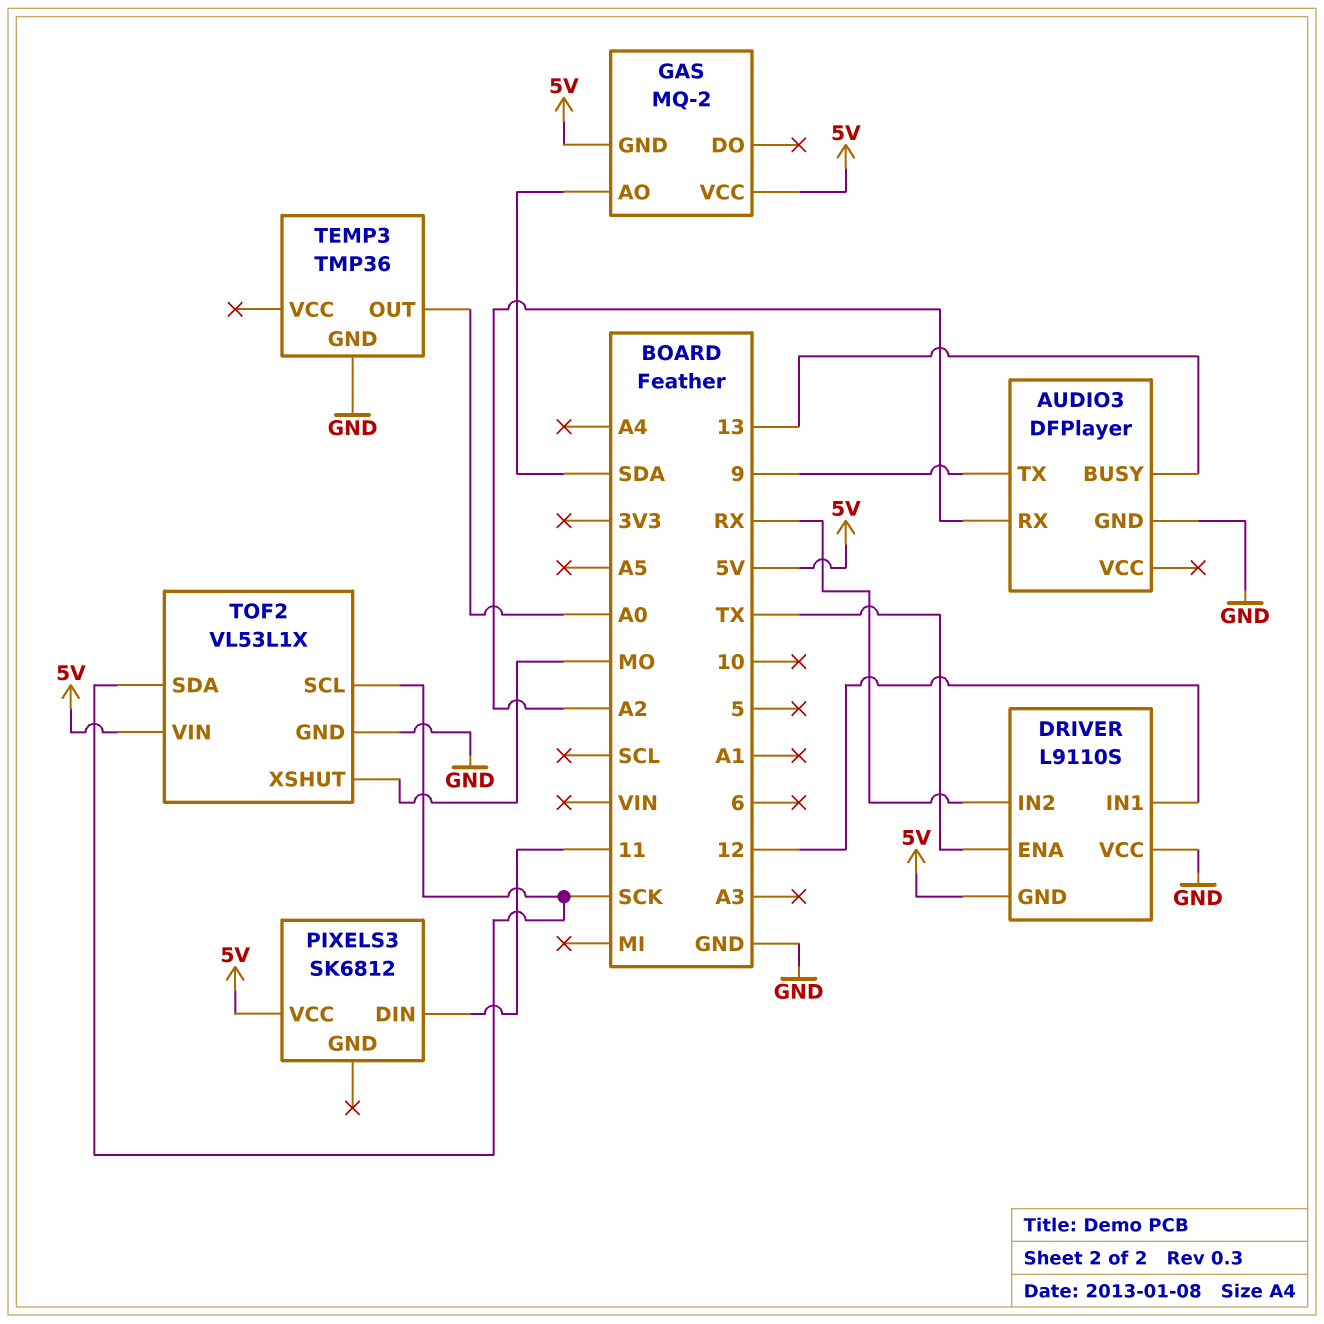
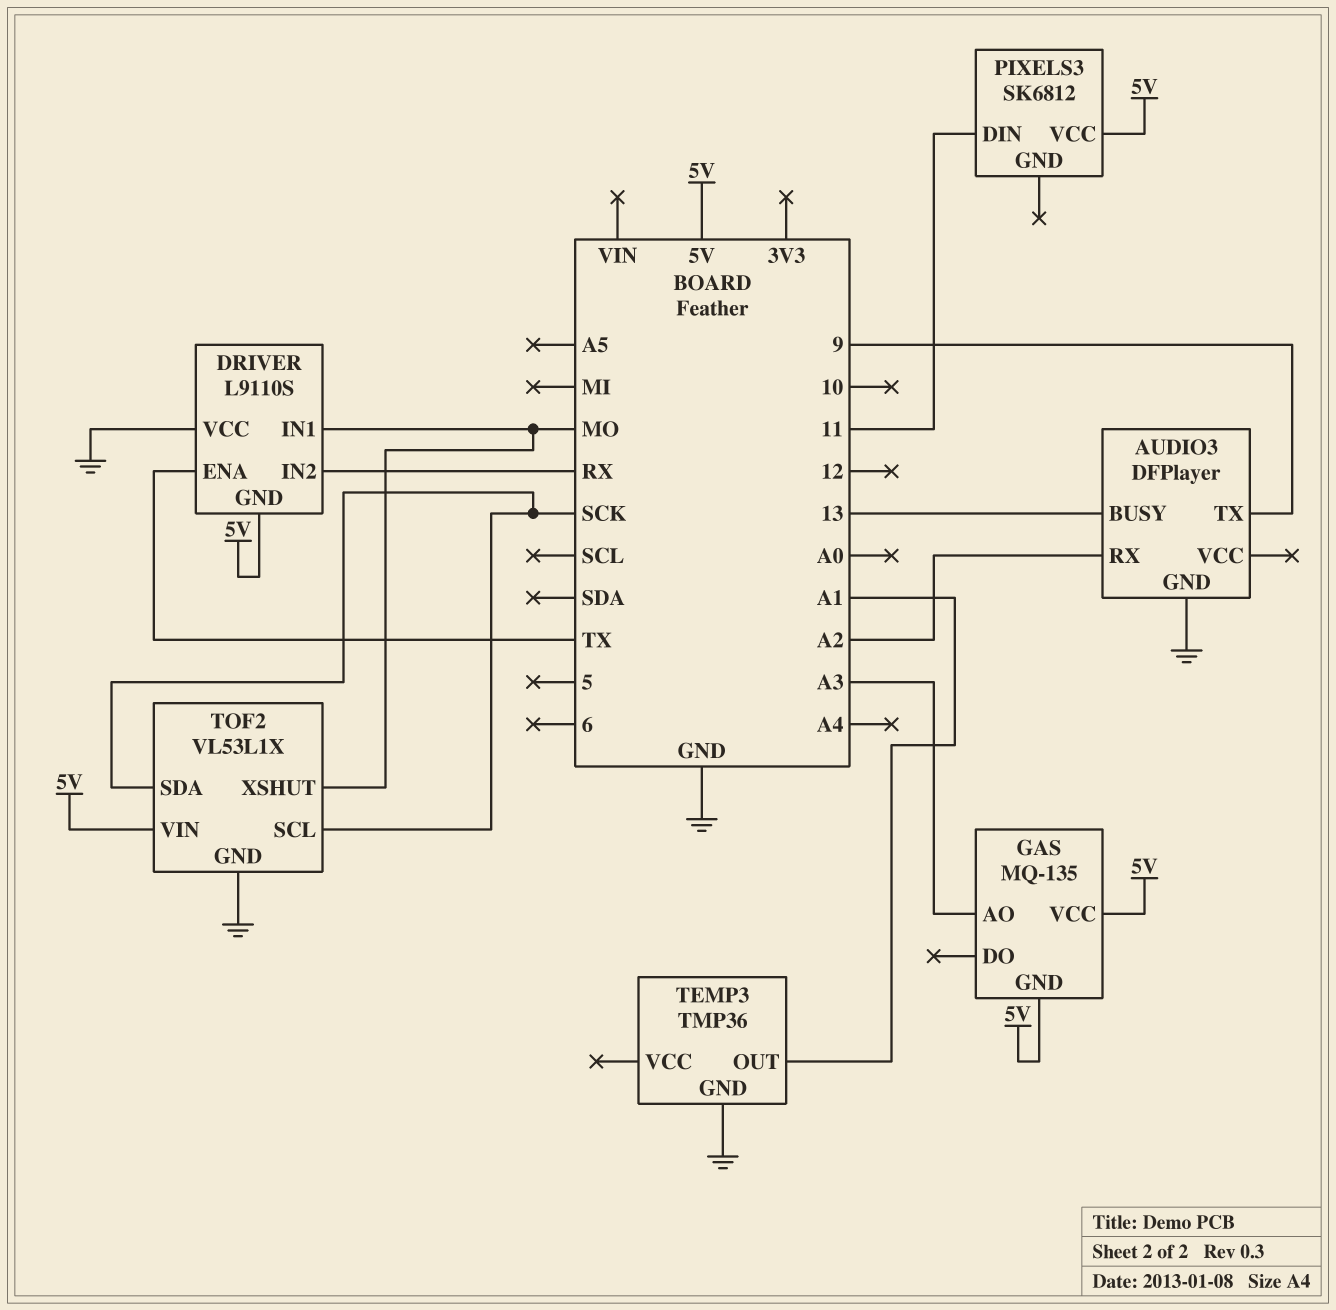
DRIVER pin IN1: 12 -> MO
GAS: MQ-2 -> MQ-135
GAS pin AO: SDA -> A3
TEMP3 pin OUT: A0 -> A1

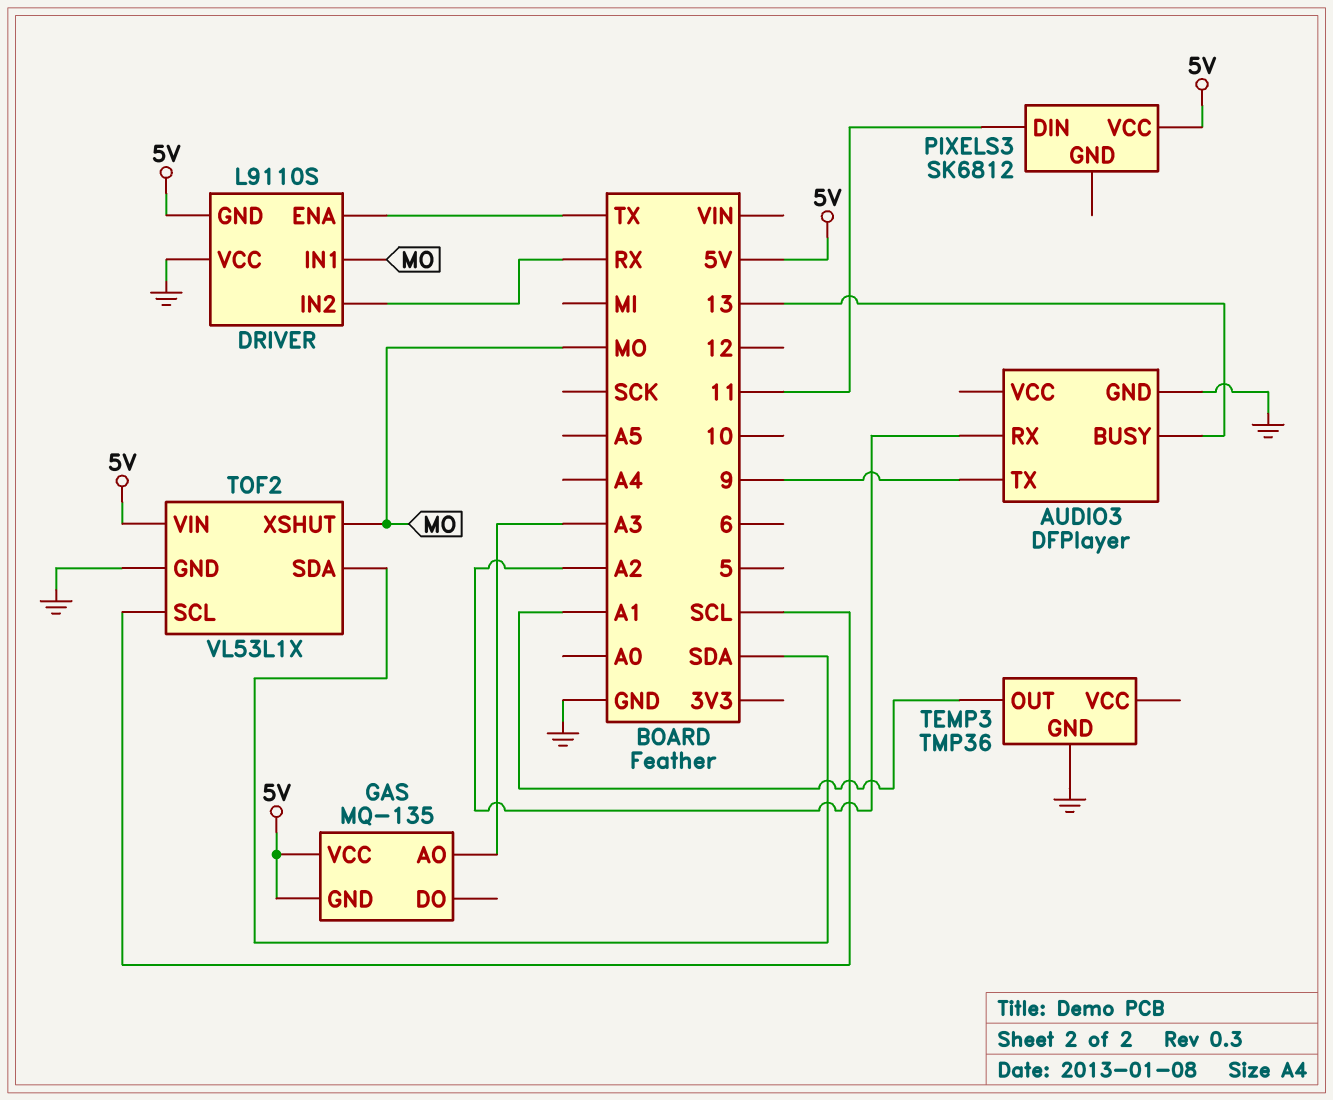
TOF2 pin SCL: SCK -> SCL
TOF2 pin SDA: SCK -> SDA

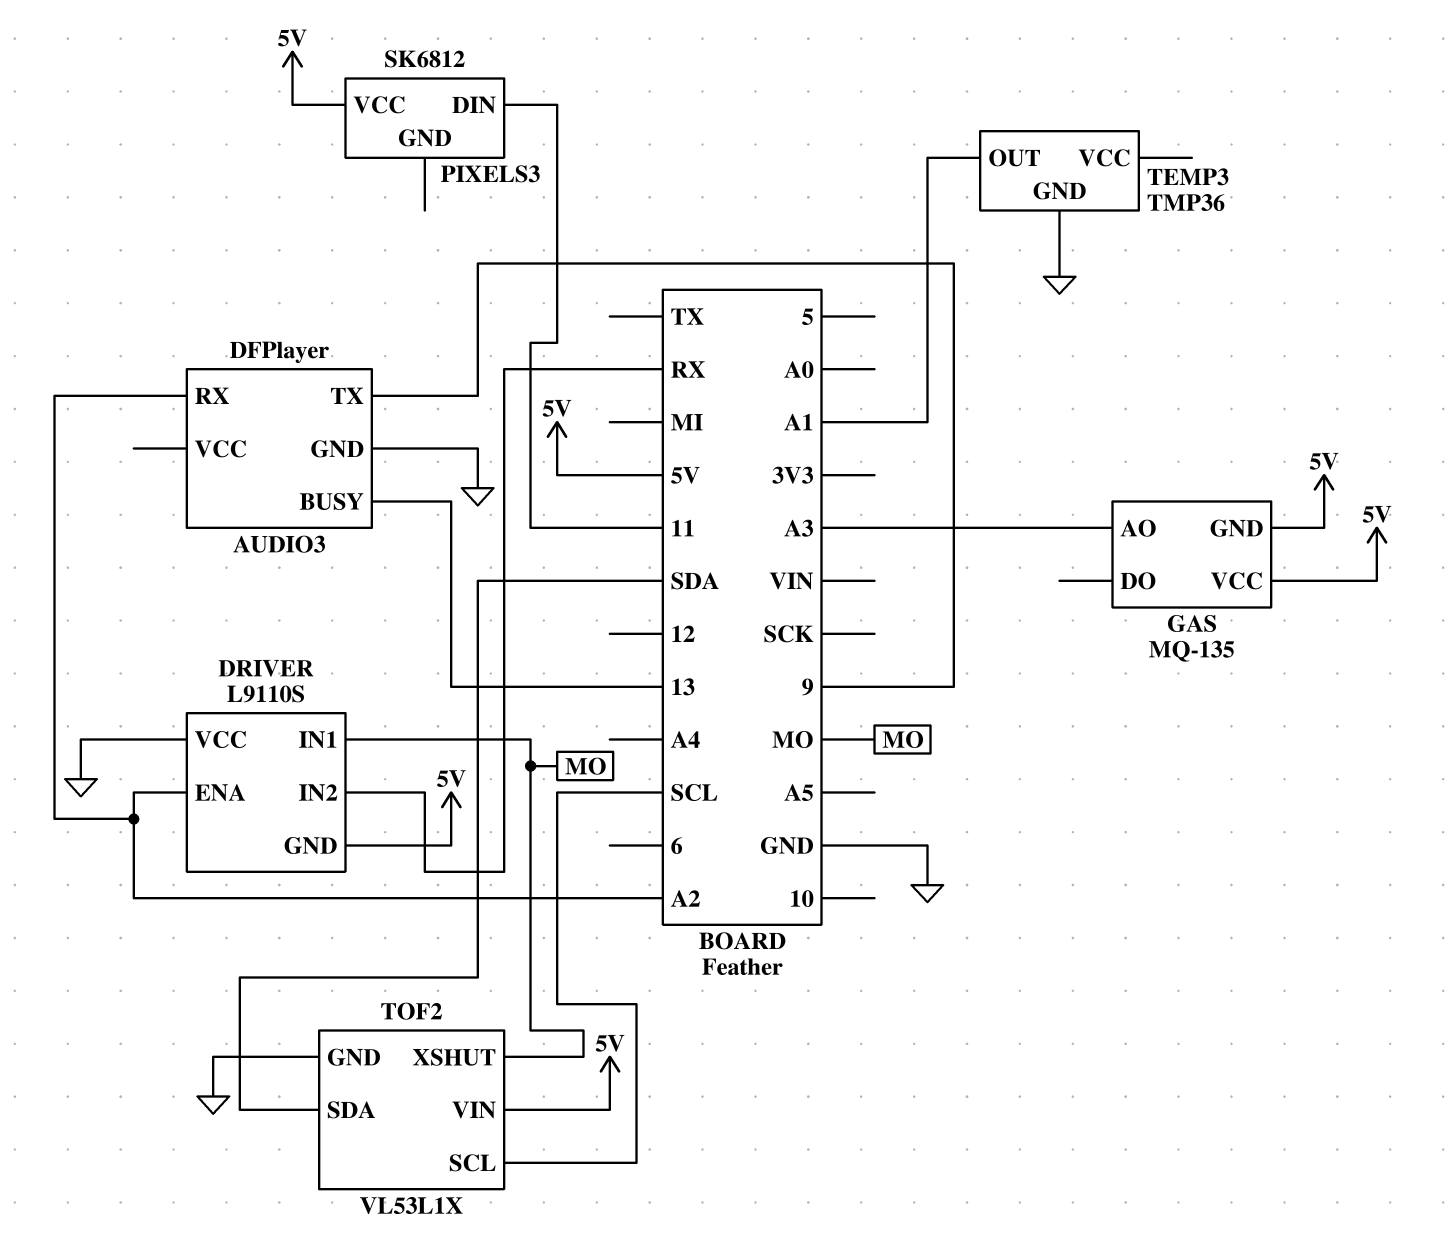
DRIVER pin ENA: TX -> A2

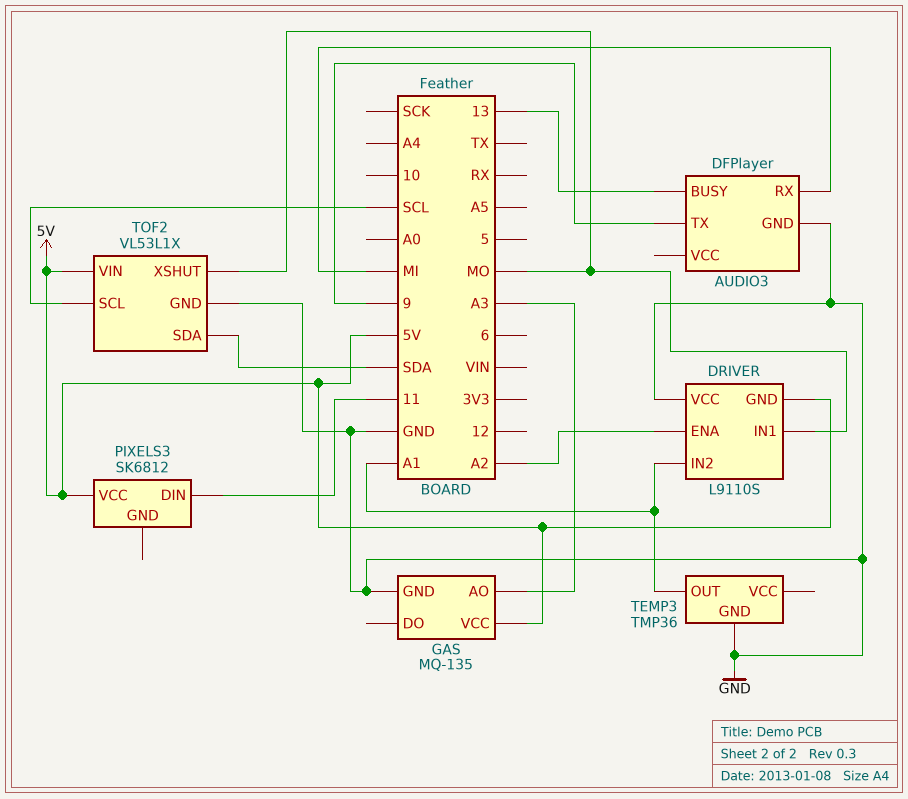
AUDIO3 pin RX: A2 -> MI
DRIVER pin IN2: RX -> A1
GAS pin GND: 5V -> GND

